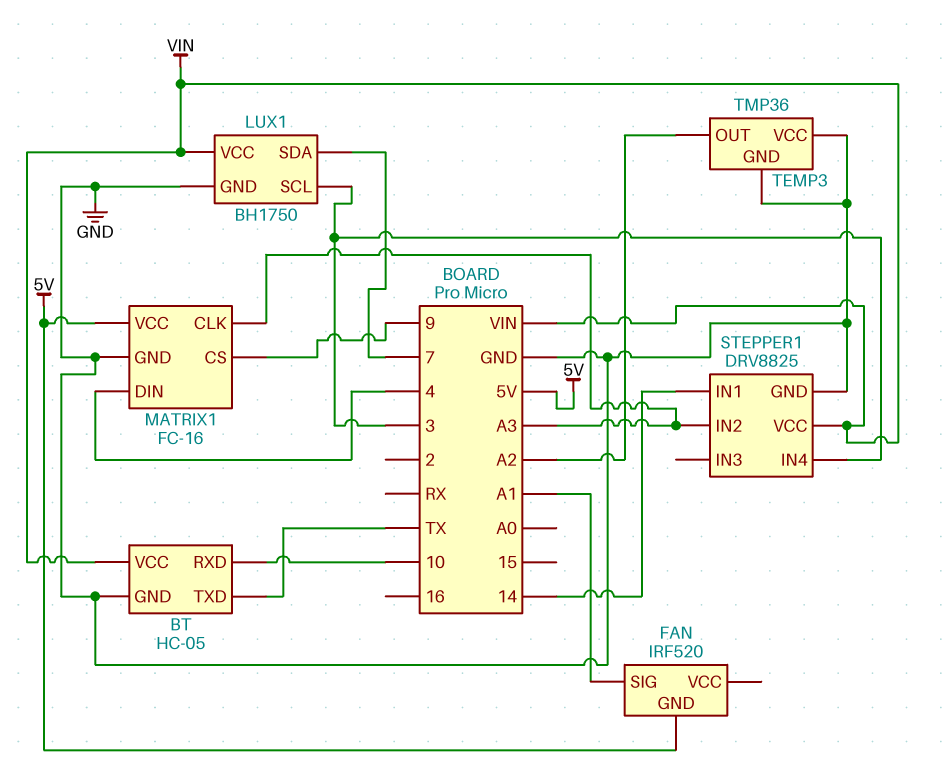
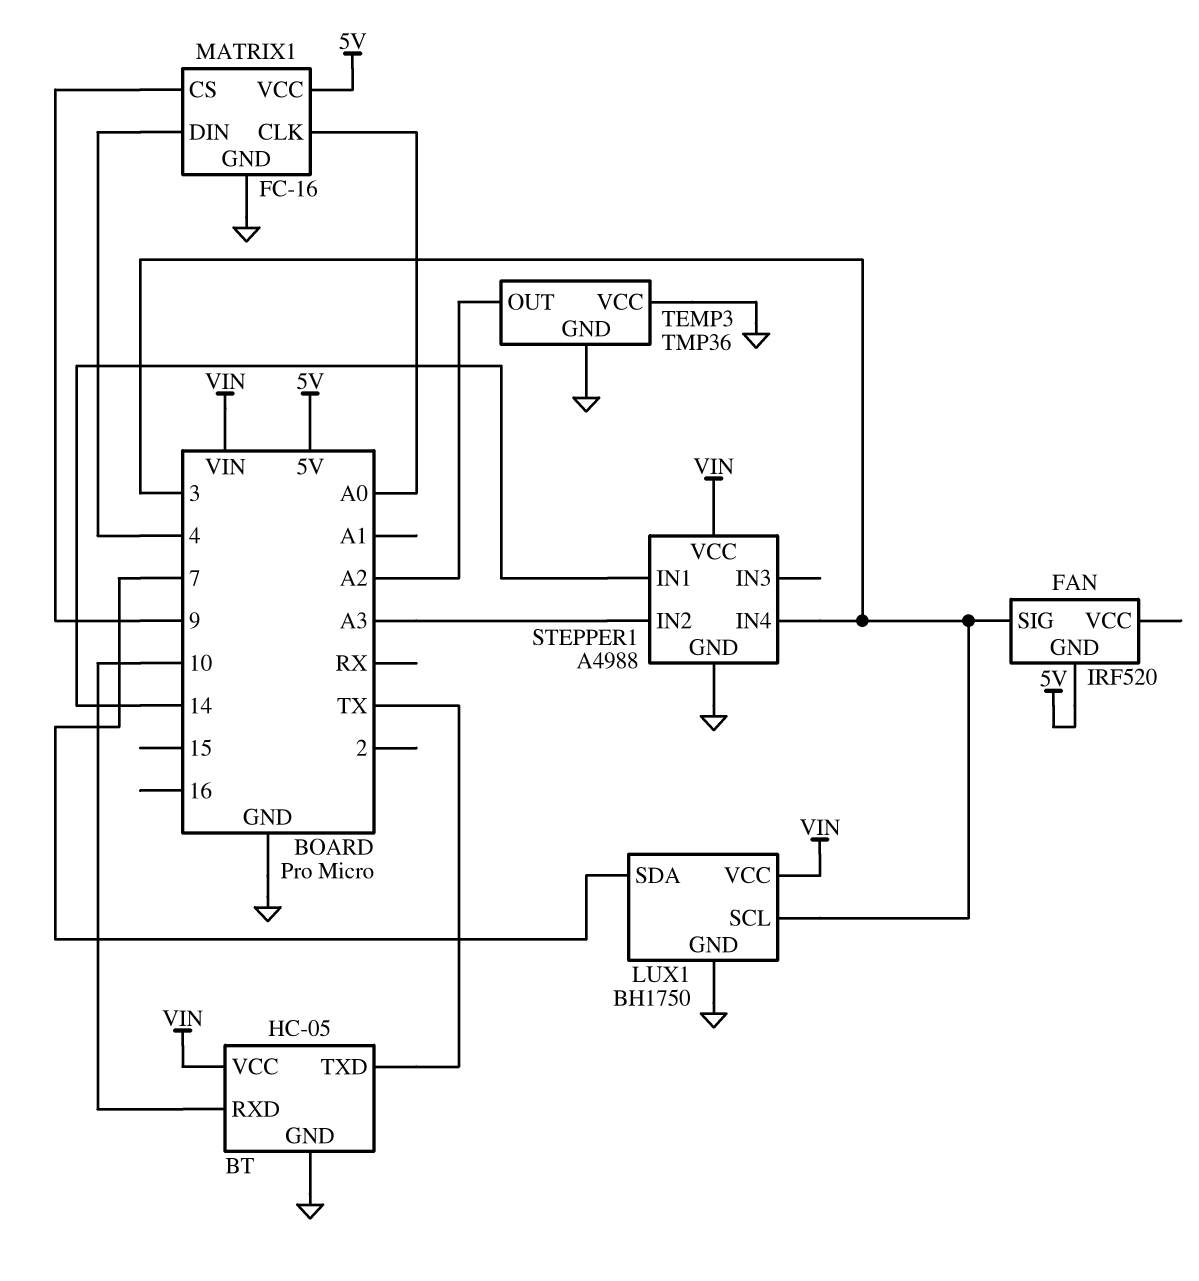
FAN pin SIG: A1 -> 3
MATRIX1 pin CLK: A3 -> A0
STEPPER1: DRV8825 -> A4988

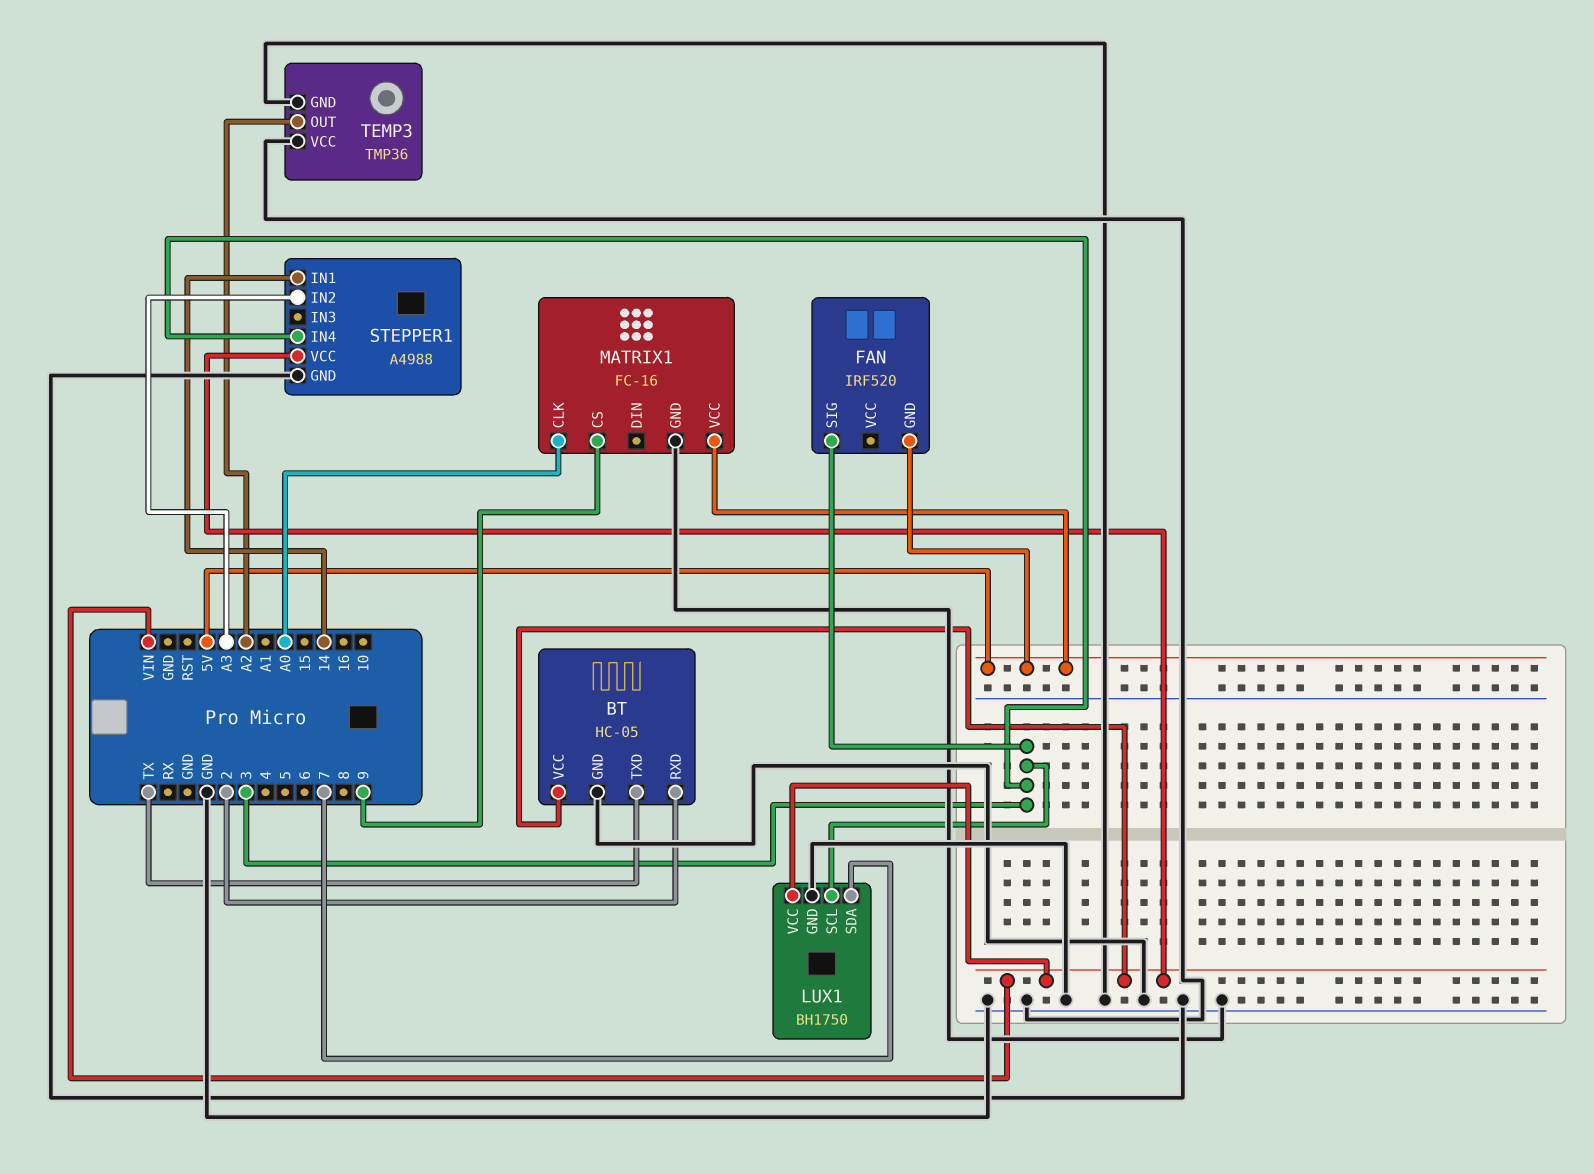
BT pin RXD: 10 -> 2
MATRIX1 pin DIN: 4 -> none

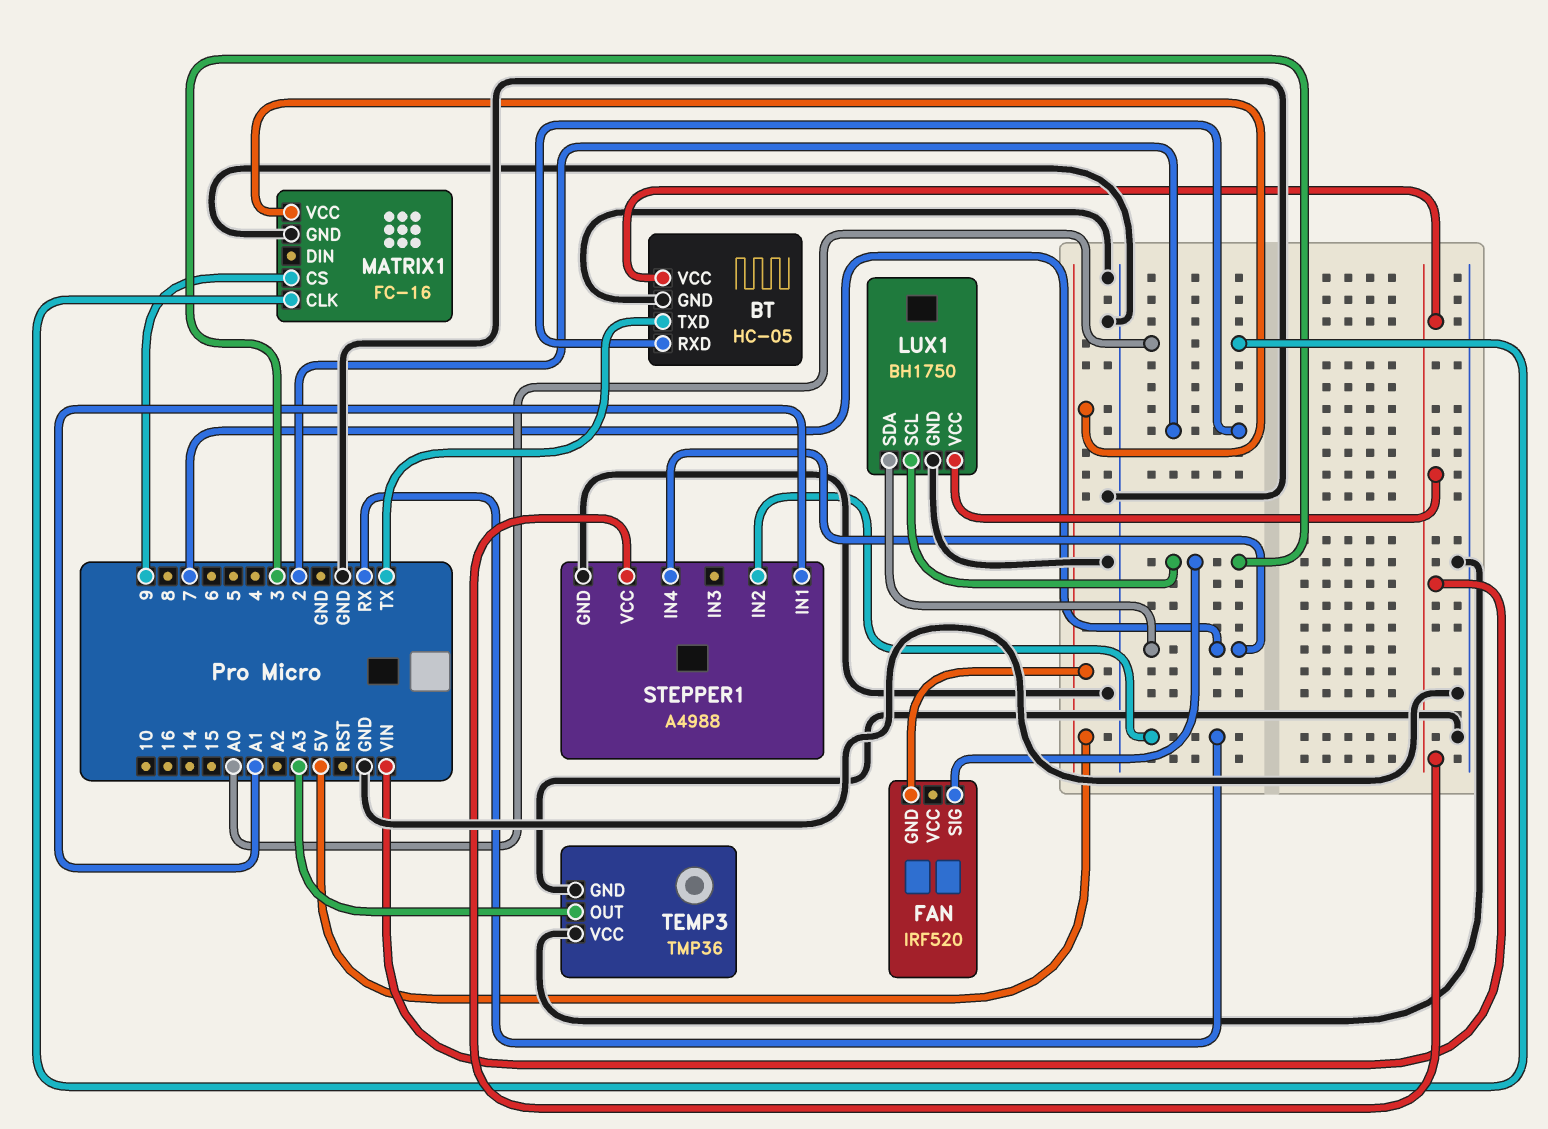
STEPPER1 pin IN1: 14 -> A1
STEPPER1 pin IN2: A3 -> RX
STEPPER1 pin IN4: 3 -> 7
TEMP3 pin OUT: A2 -> A3

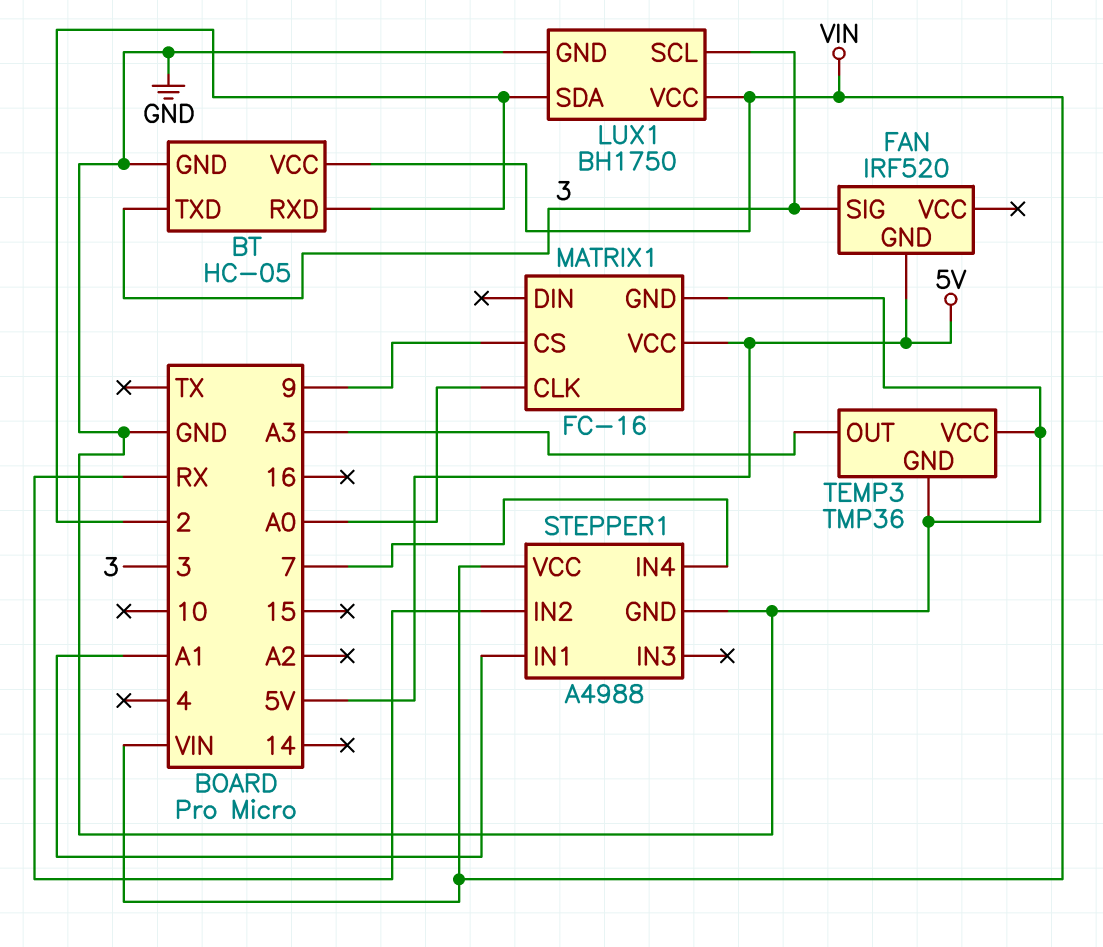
BT pin TXD: TX -> 3
LUX1 pin SDA: 7 -> 2

